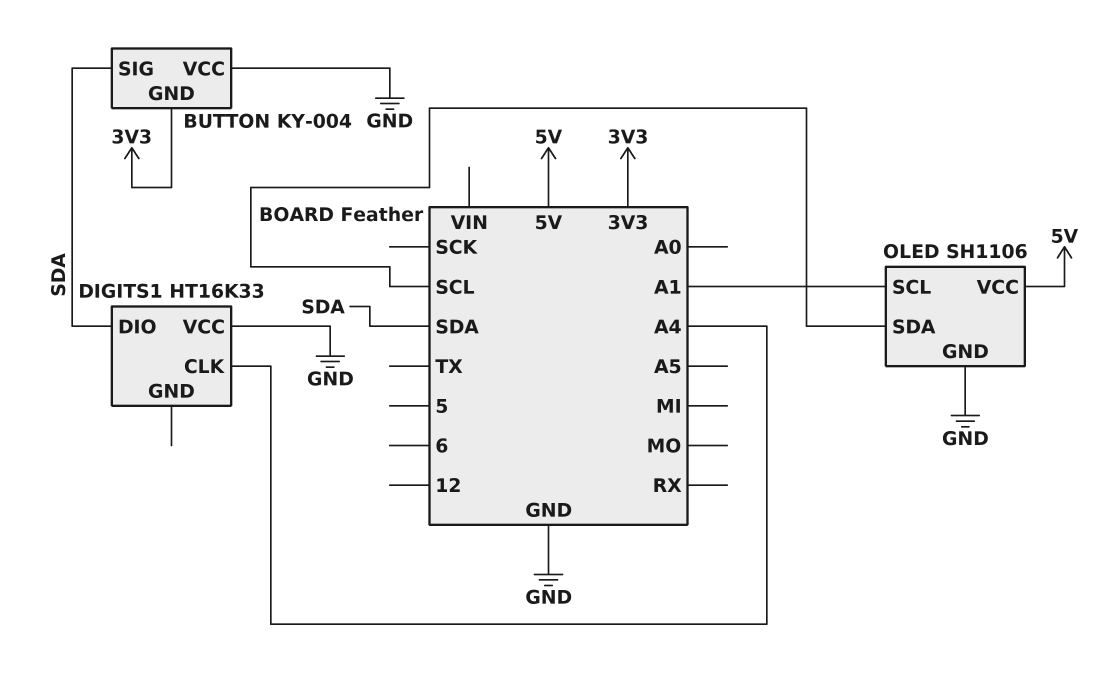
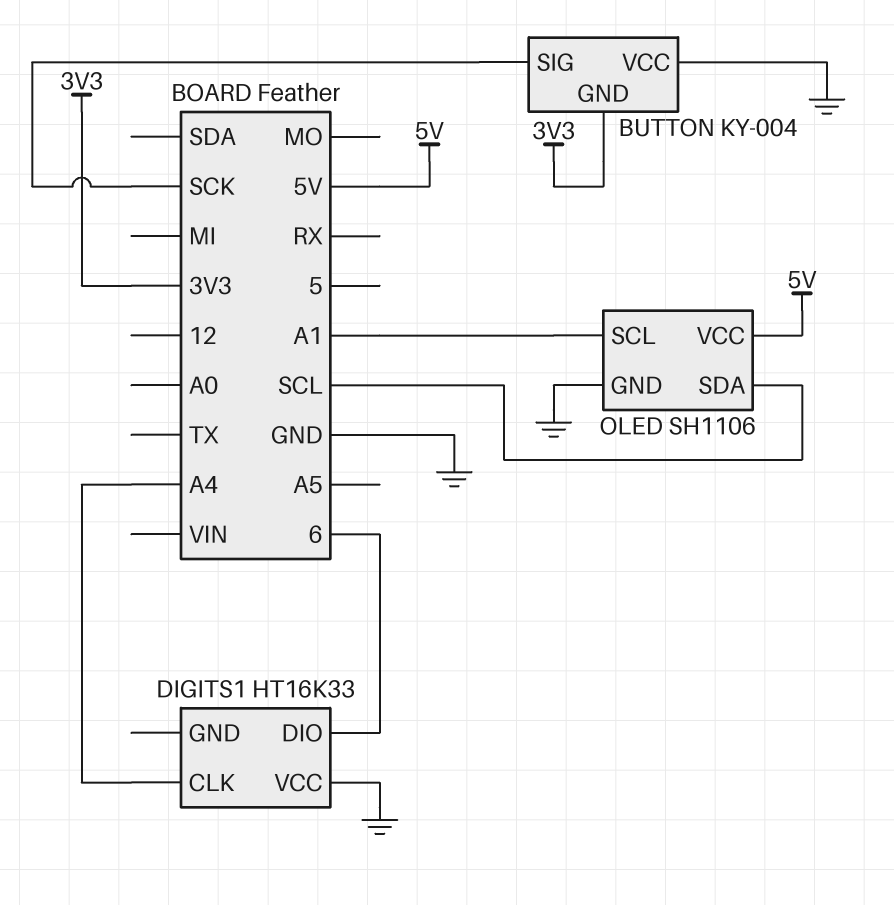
BUTTON pin SIG: SDA -> SCK
DIGITS1 pin DIO: SDA -> 6

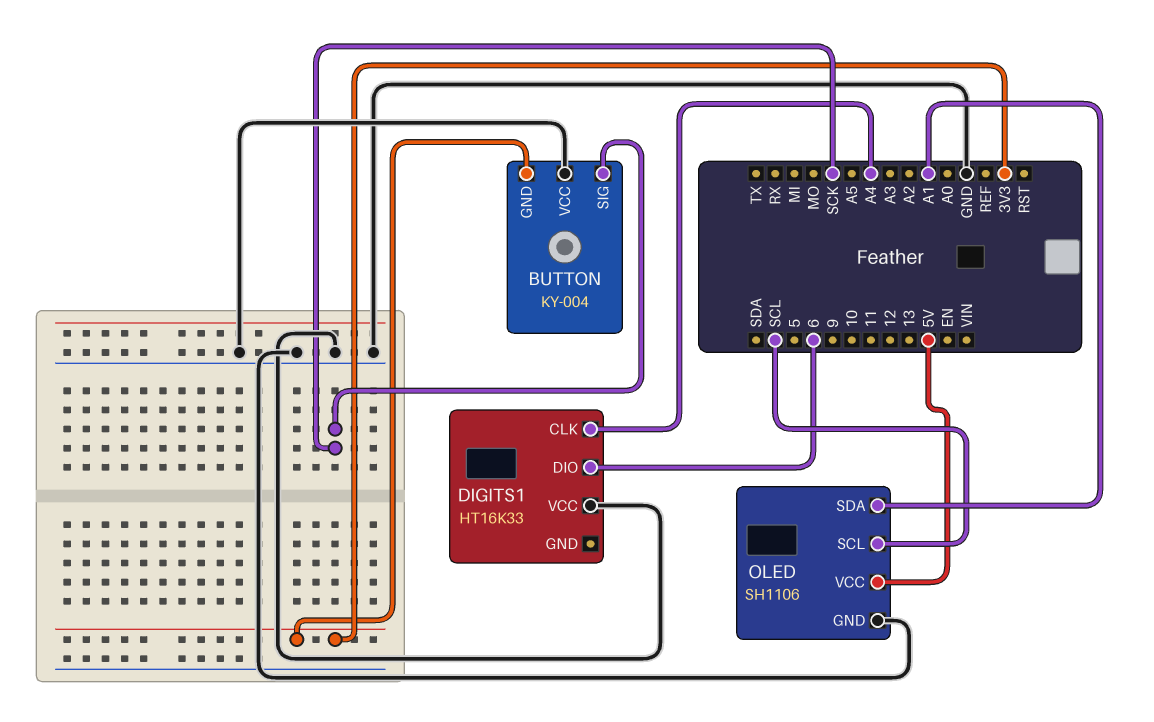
OLED pin SCL: A1 -> SCL
OLED pin SDA: SCL -> A1

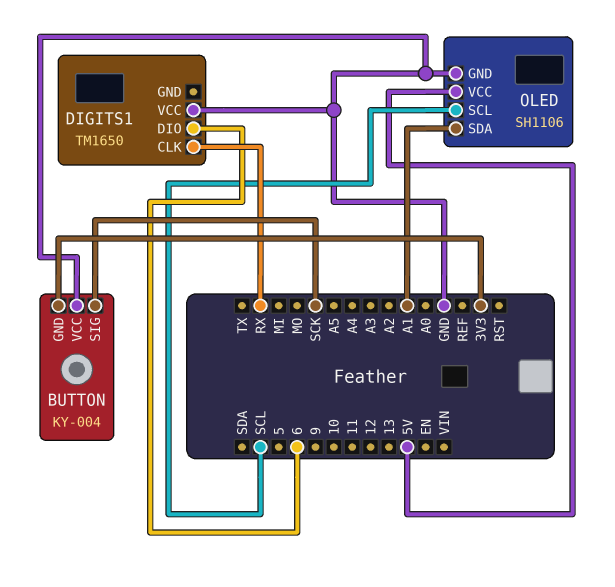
DIGITS1: HT16K33 -> TM1650
DIGITS1 pin CLK: A4 -> RX

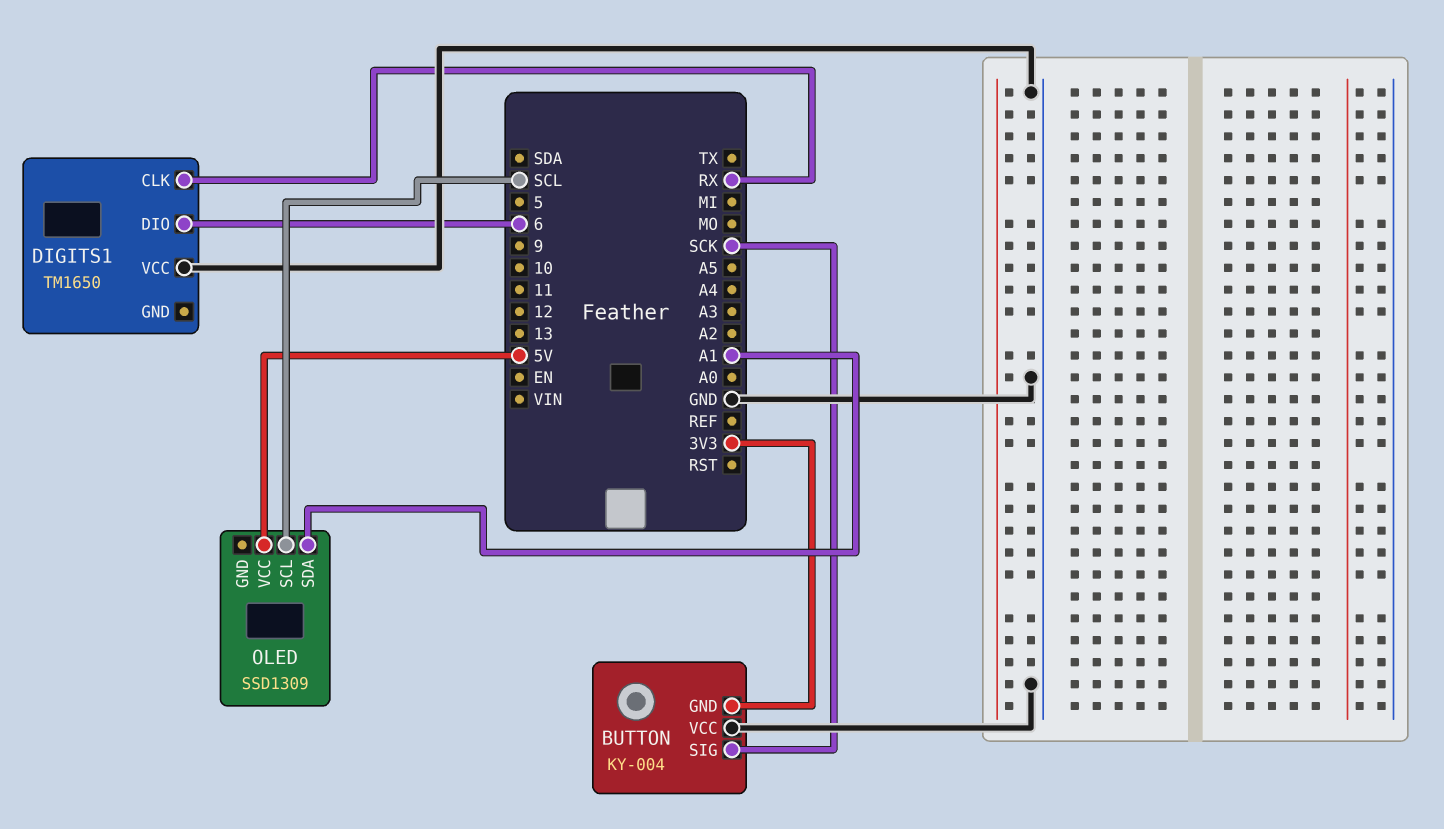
OLED: SH1106 -> SSD1309
OLED pin GND: GND -> none

